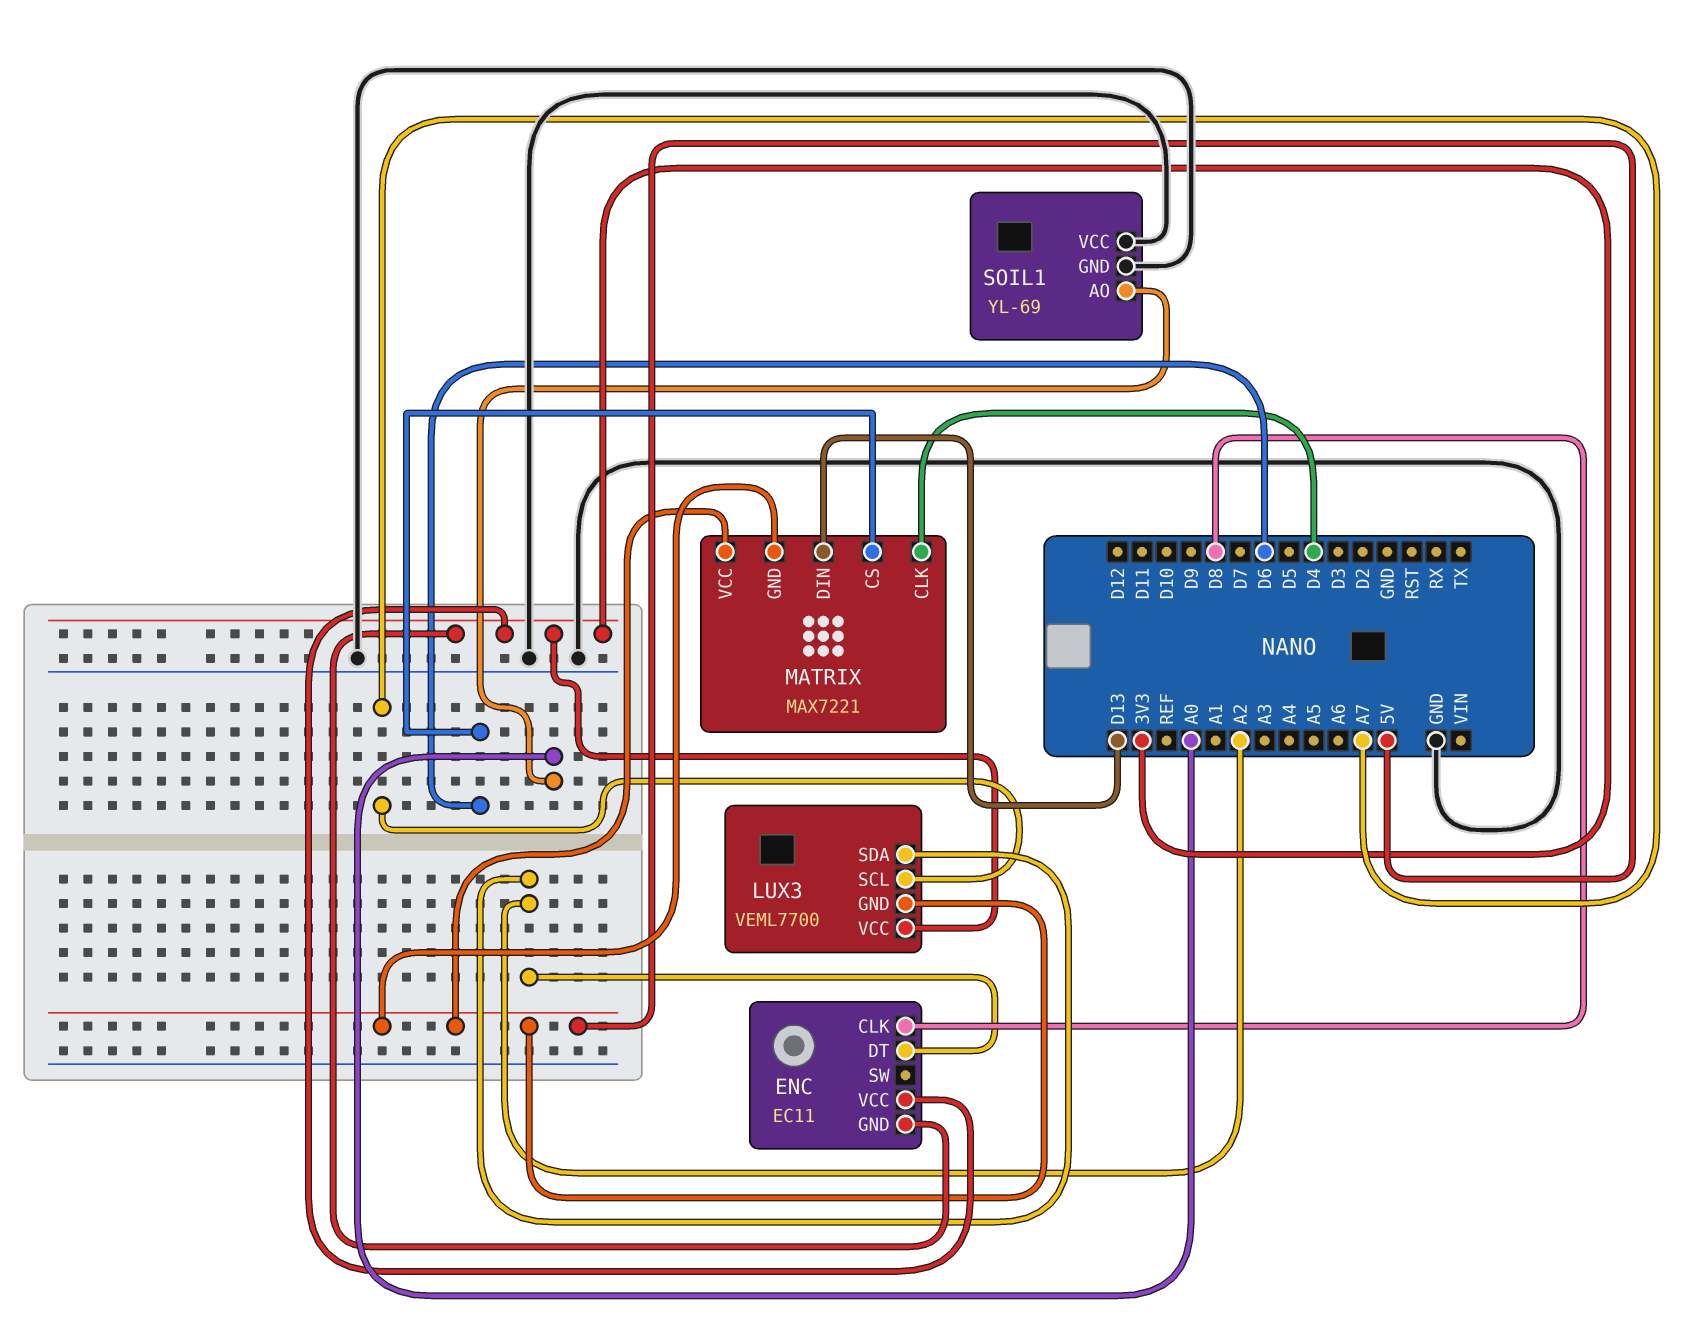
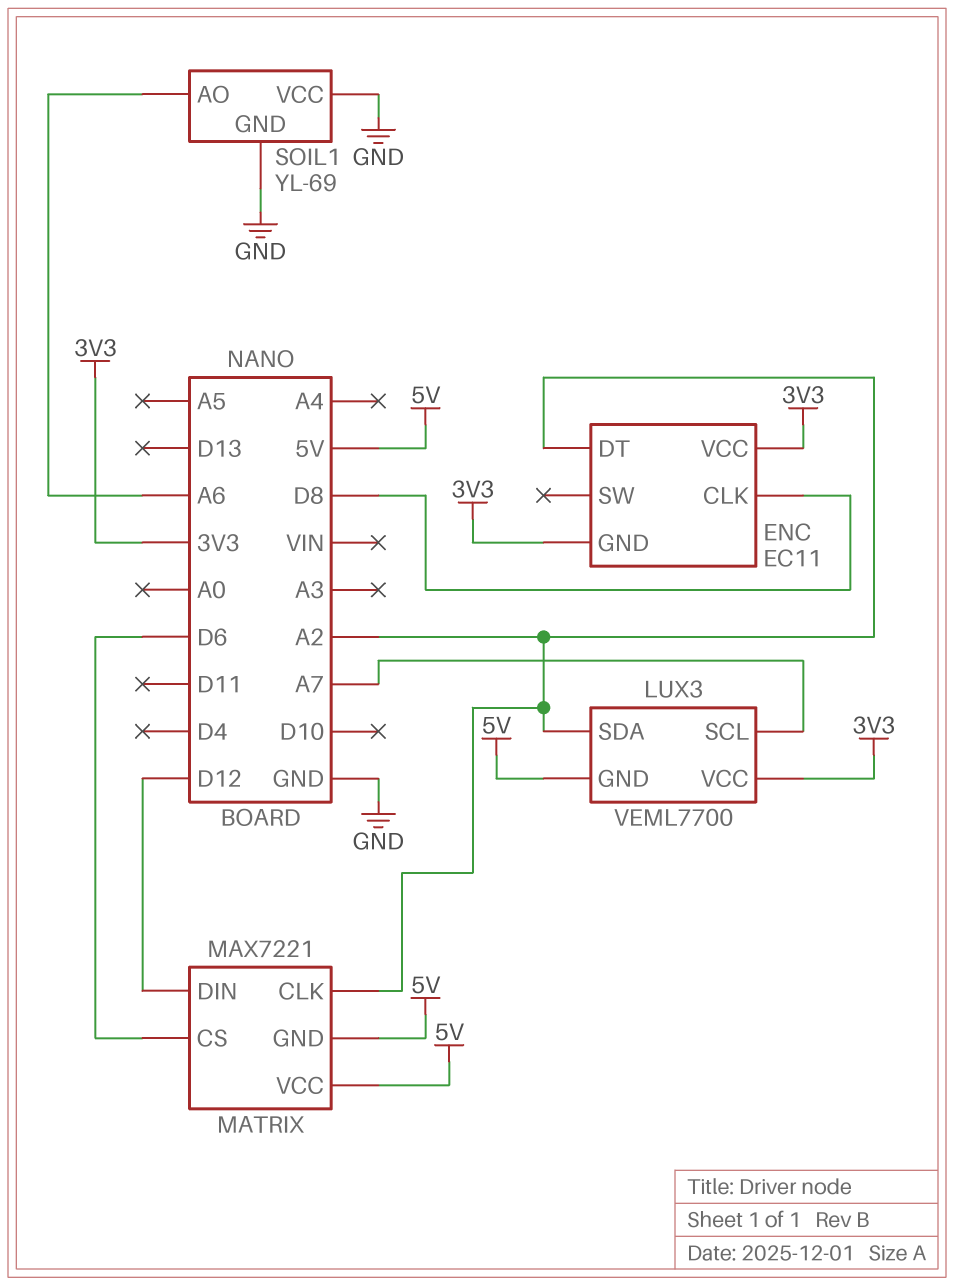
MATRIX pin CLK: D4 -> A2
MATRIX pin DIN: D13 -> D12
SOIL1 pin AO: A0 -> A6

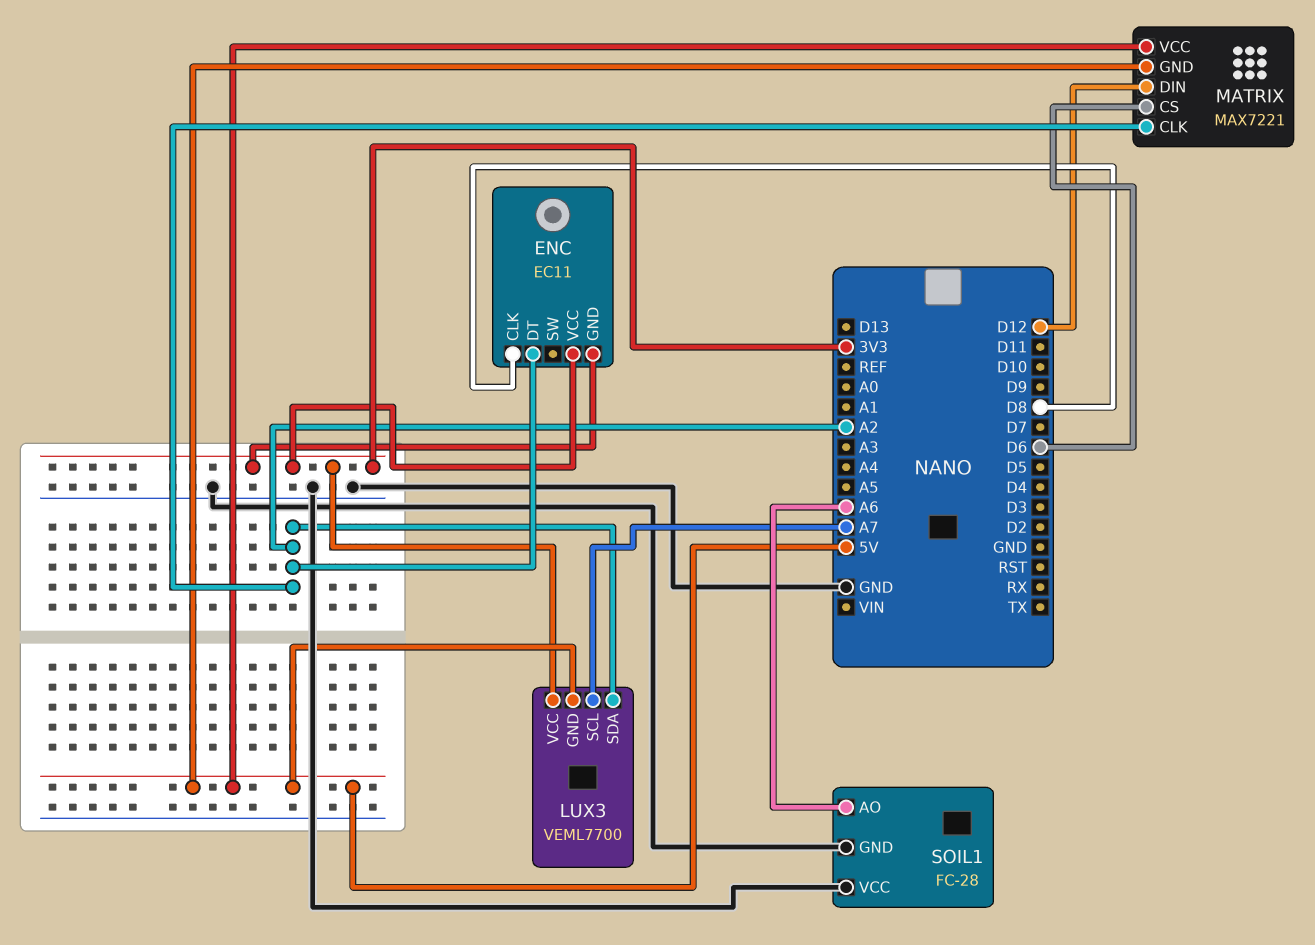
SOIL1: YL-69 -> FC-28

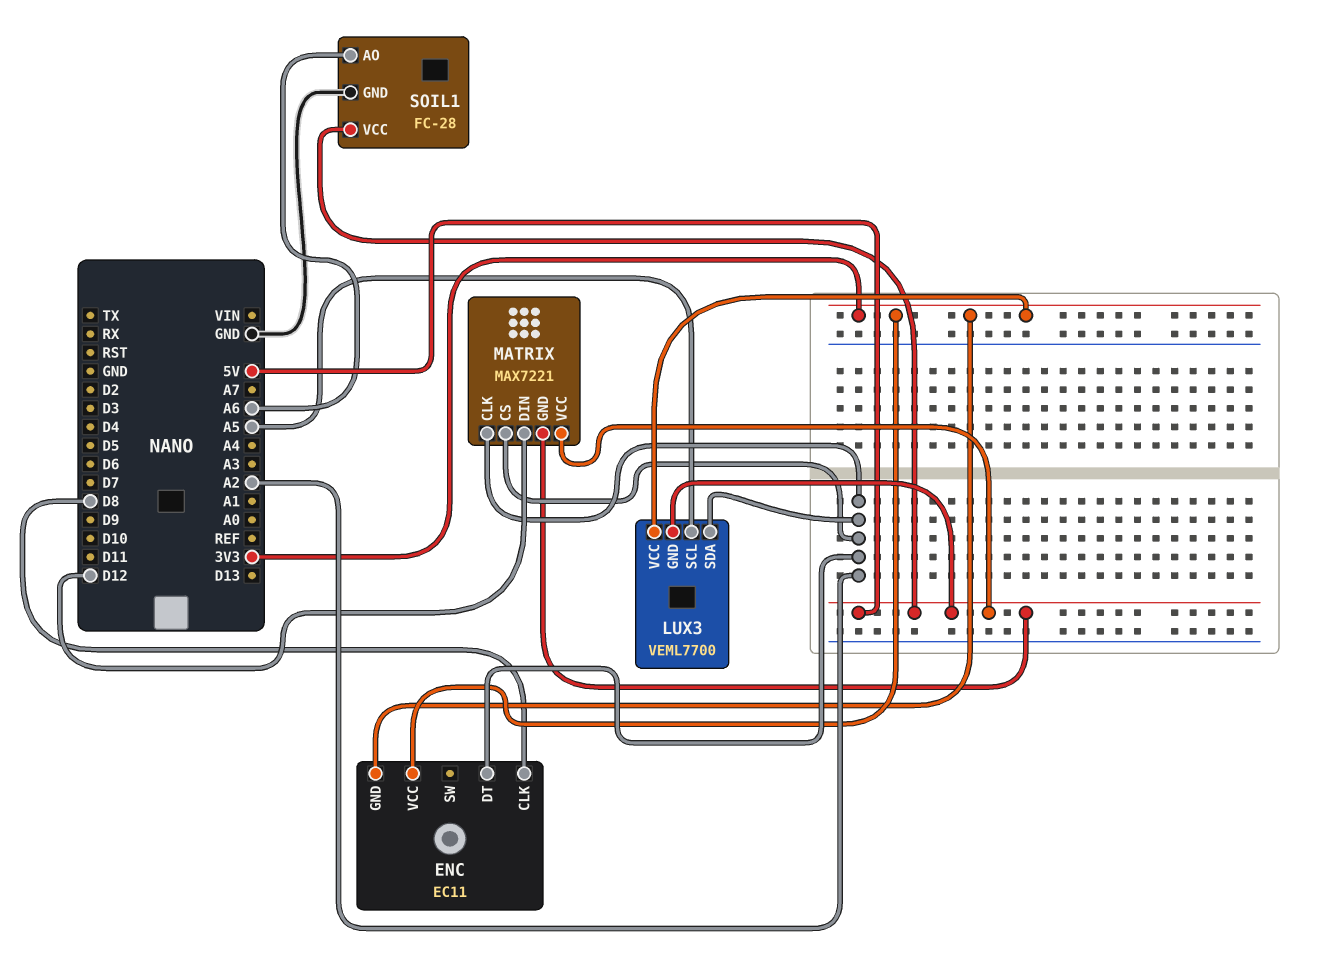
LUX3 pin SCL: A7 -> A5
MATRIX pin CS: D6 -> A2
SOIL1 pin VCC: GND -> 5V

